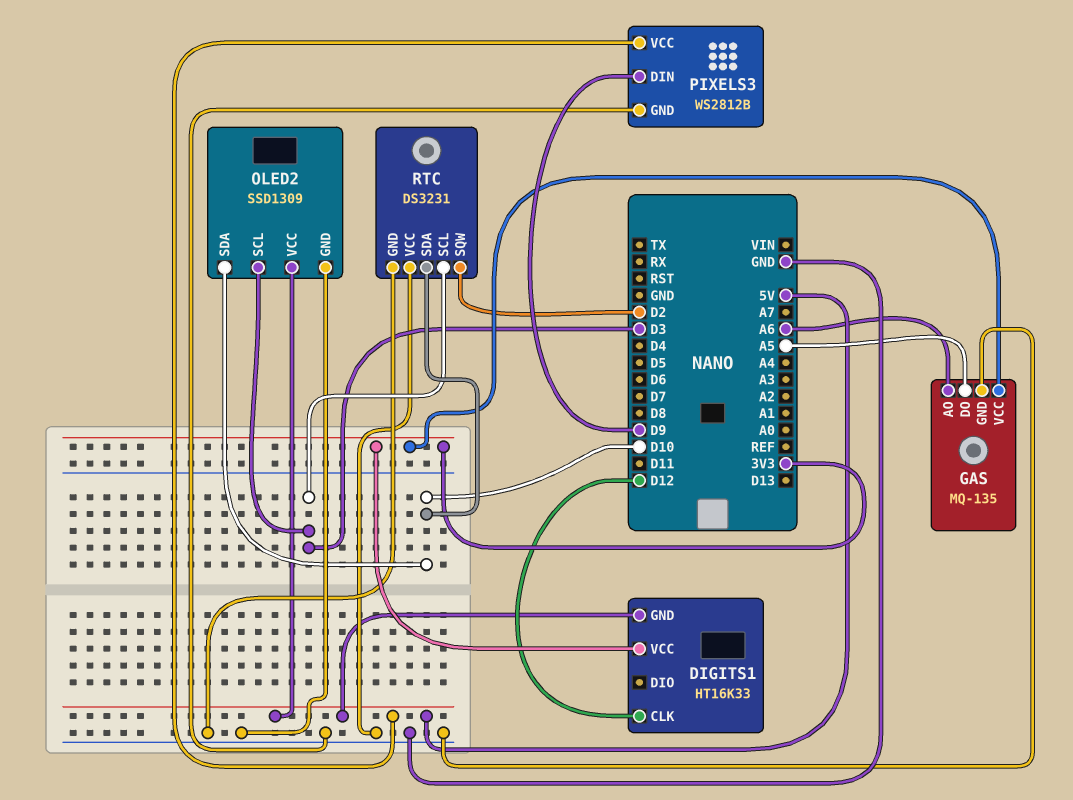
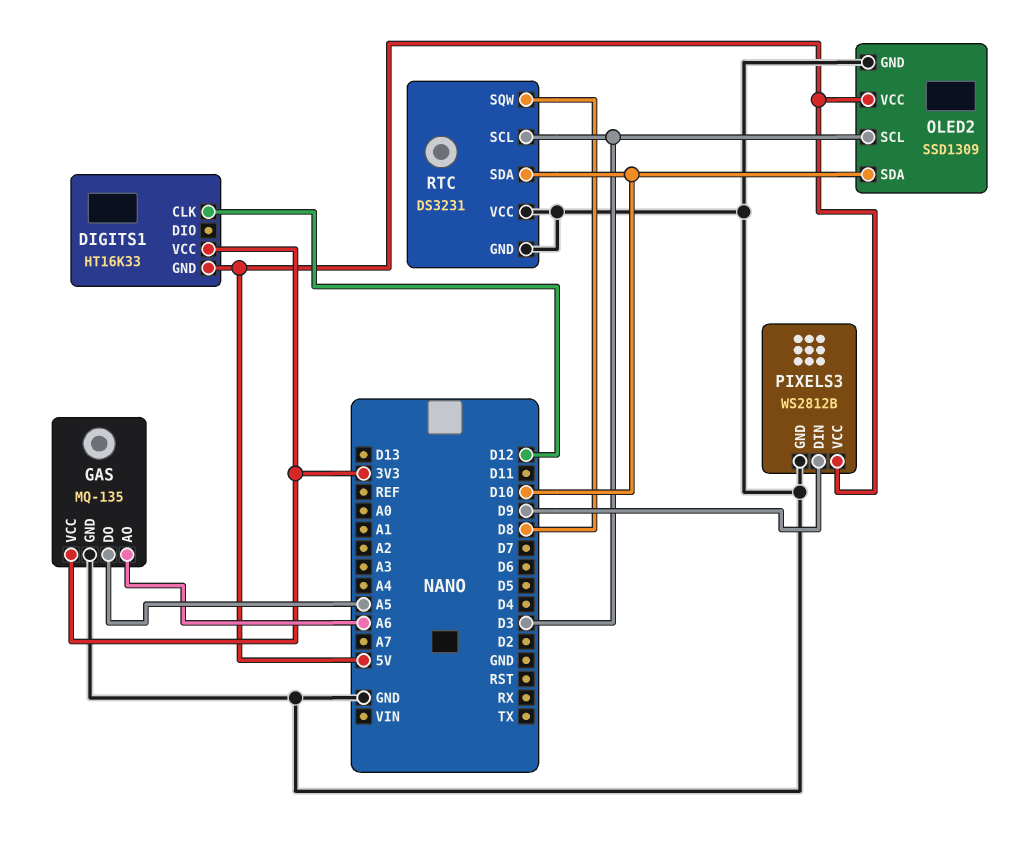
RTC pin SQW: D2 -> D8

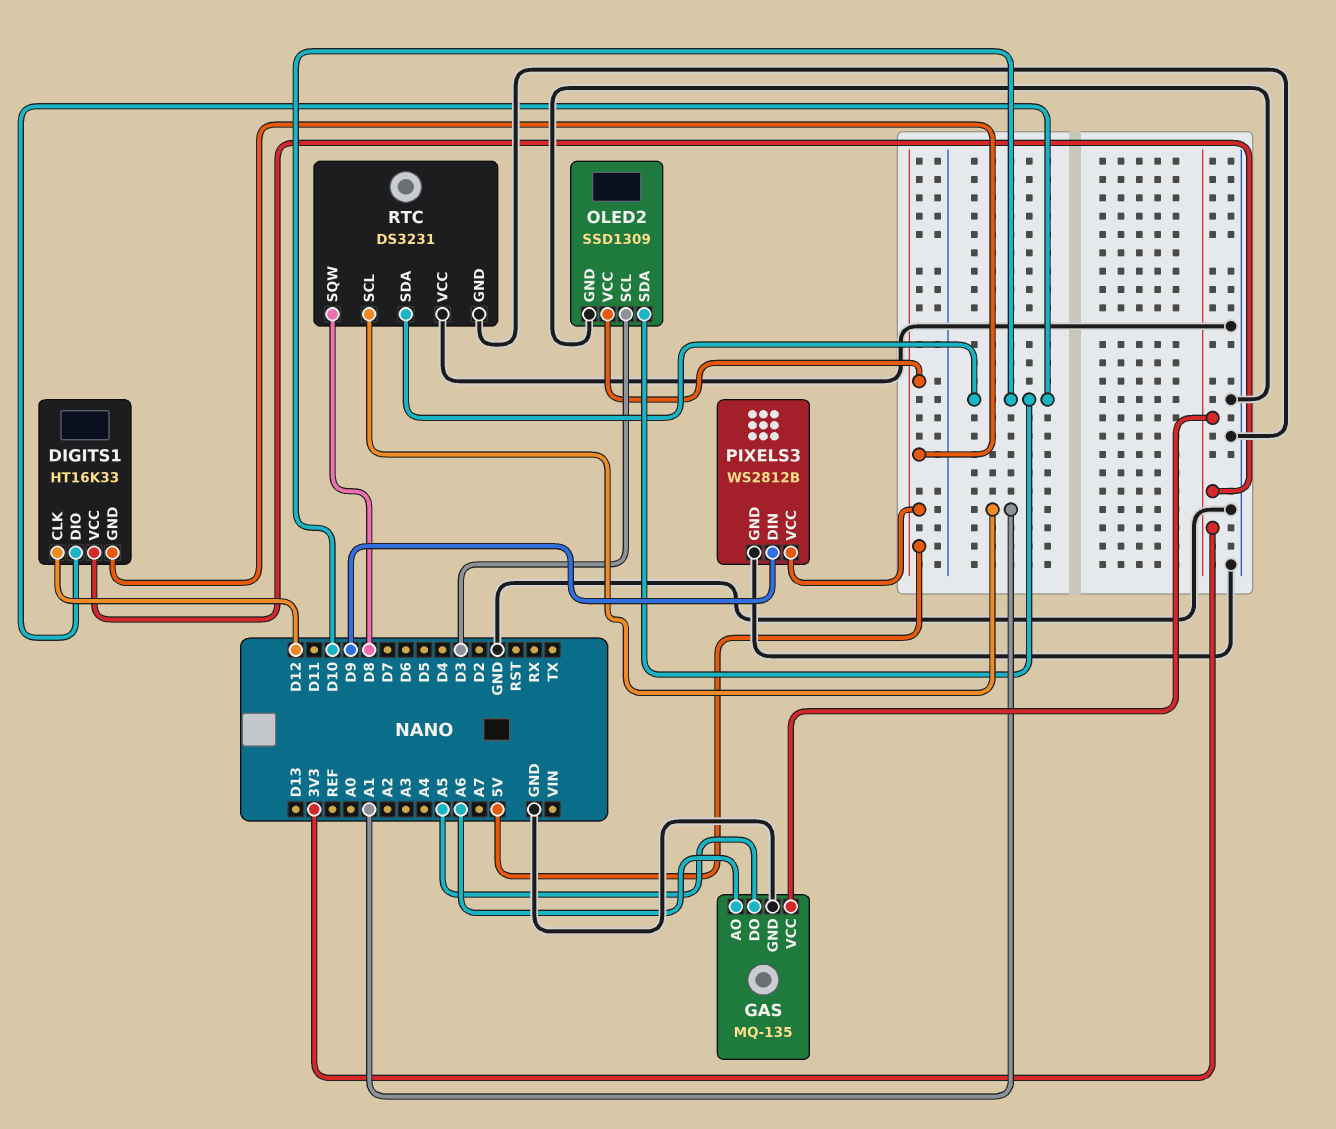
DIGITS1 pin DIO: none -> D10
RTC pin SCL: D3 -> A1

